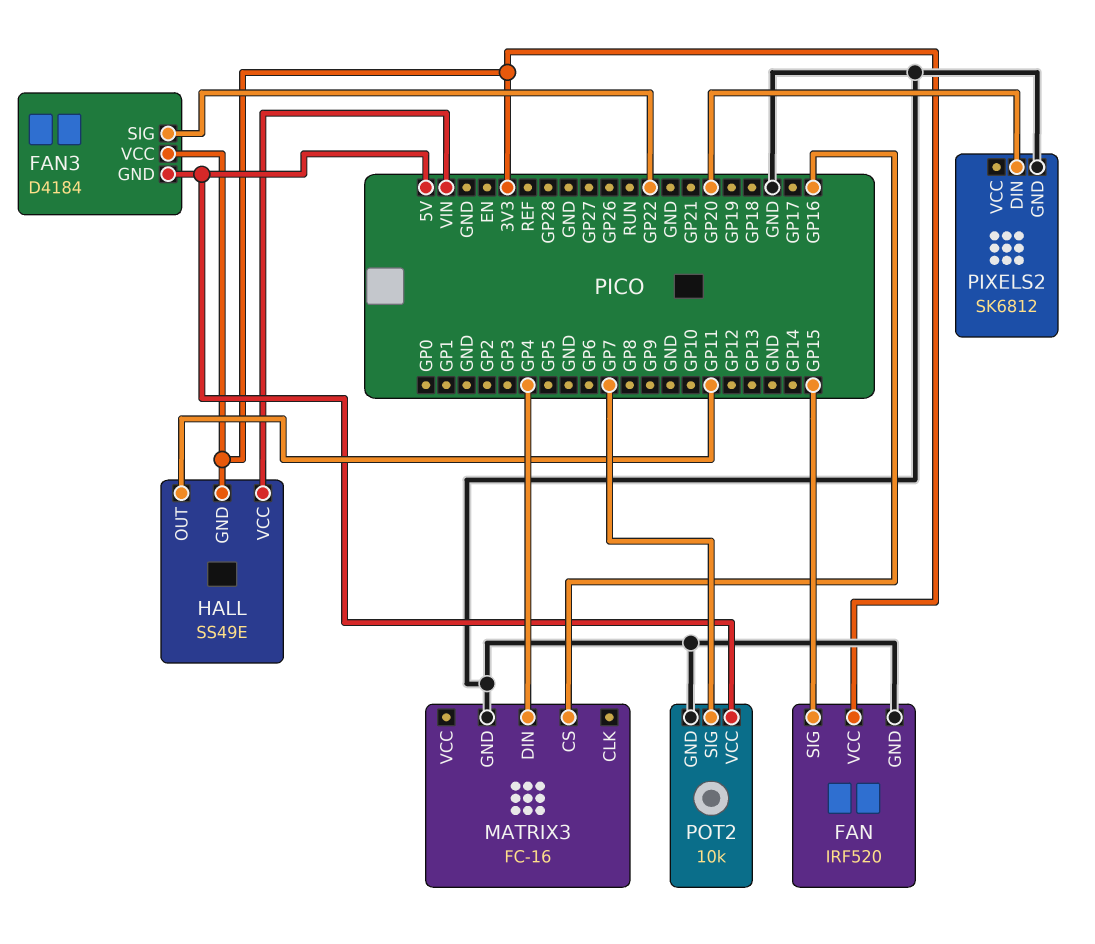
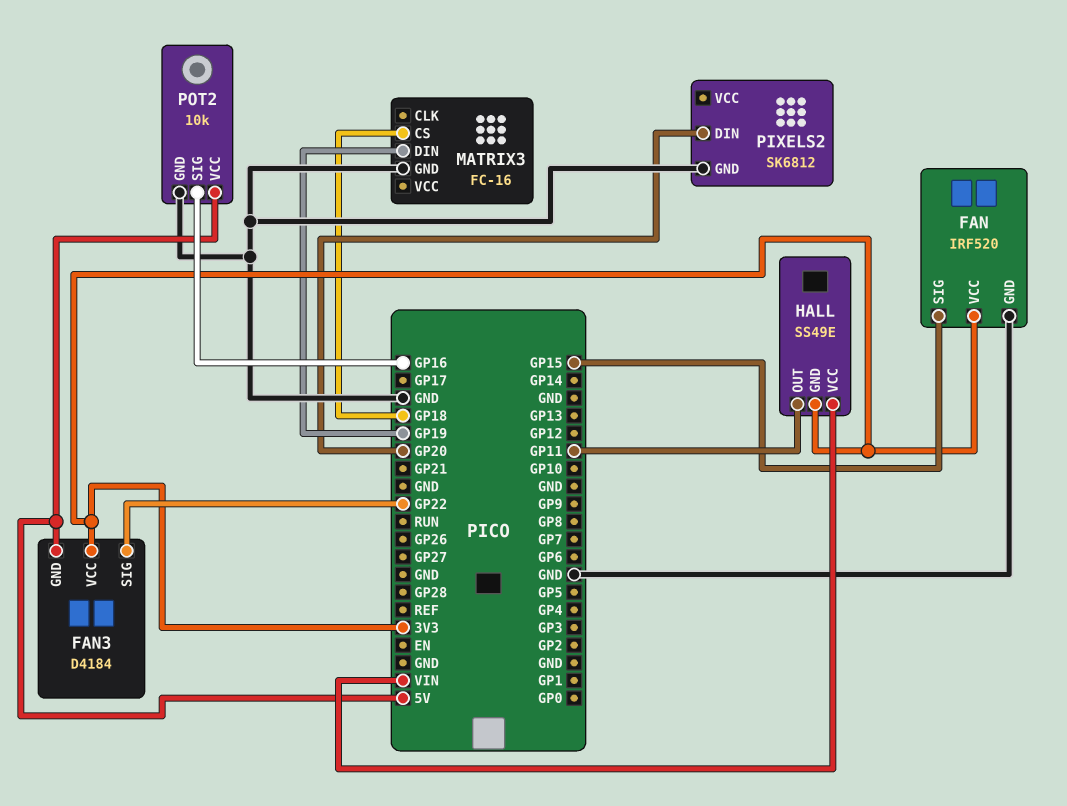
MATRIX3 pin CS: GP16 -> GP18
MATRIX3 pin DIN: GP4 -> GP19
POT2 pin SIG: GP7 -> GP16

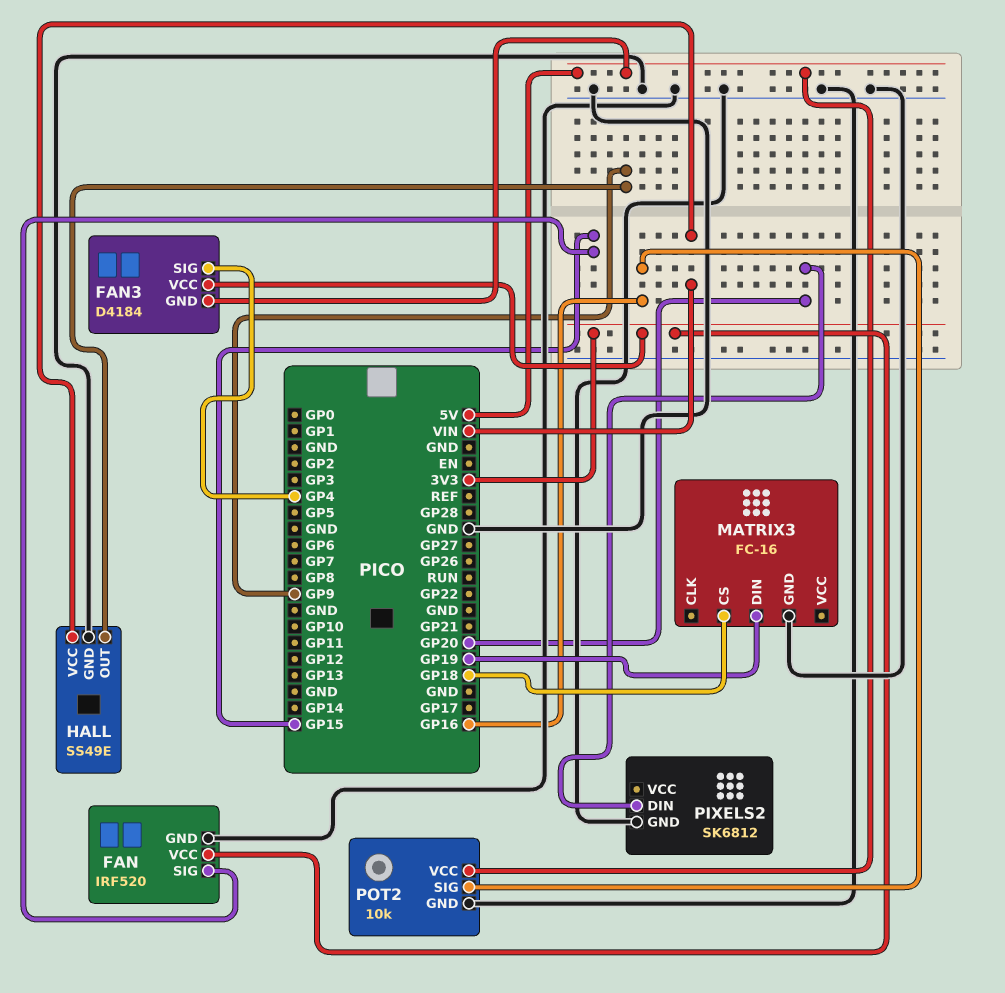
FAN3 pin SIG: GP22 -> GP4
HALL pin GND: 3V3 -> GND
HALL pin OUT: GP11 -> GP9

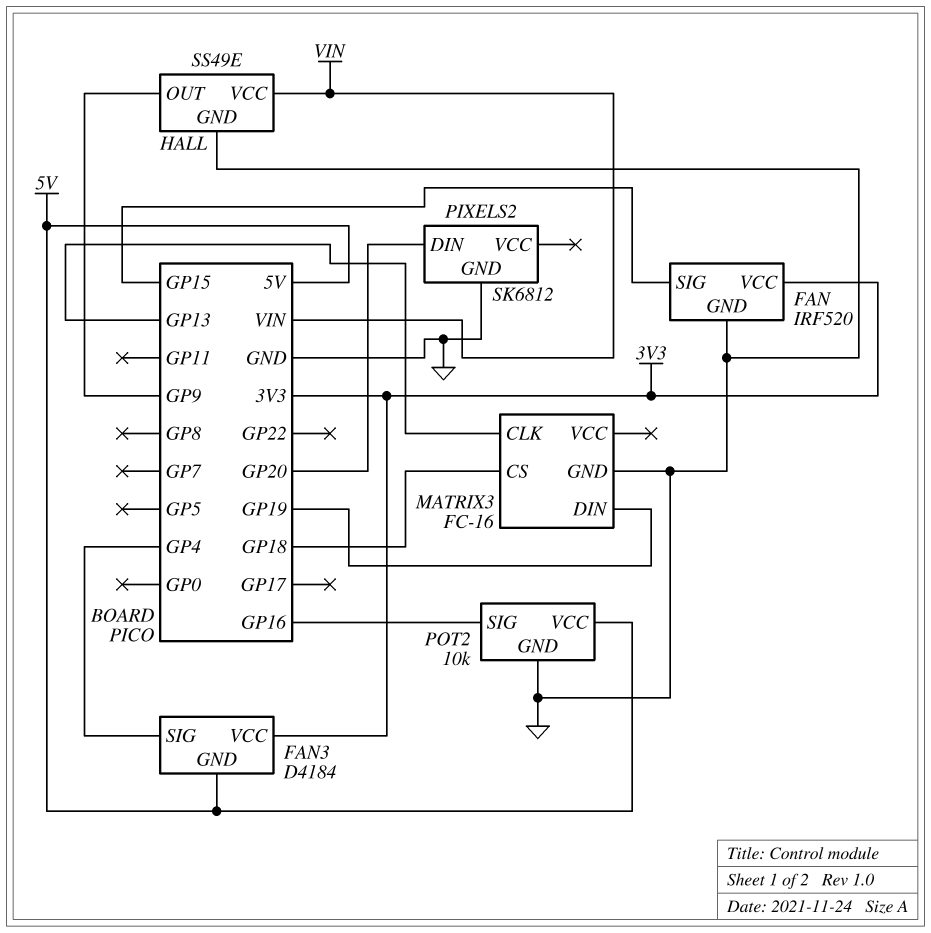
MATRIX3 pin CLK: none -> GP13

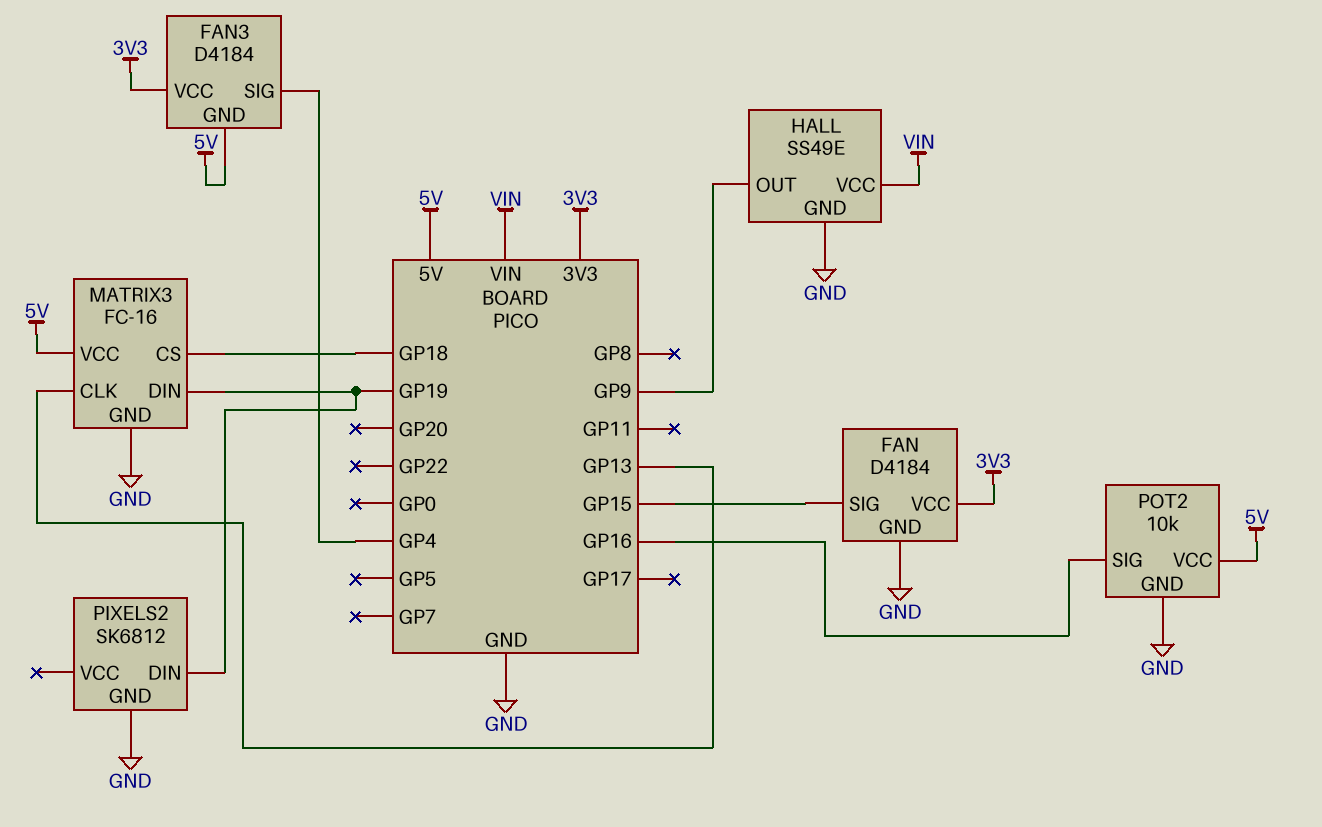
FAN: IRF520 -> D4184
MATRIX3 pin VCC: none -> 5V
PIXELS2 pin DIN: GP20 -> GP19

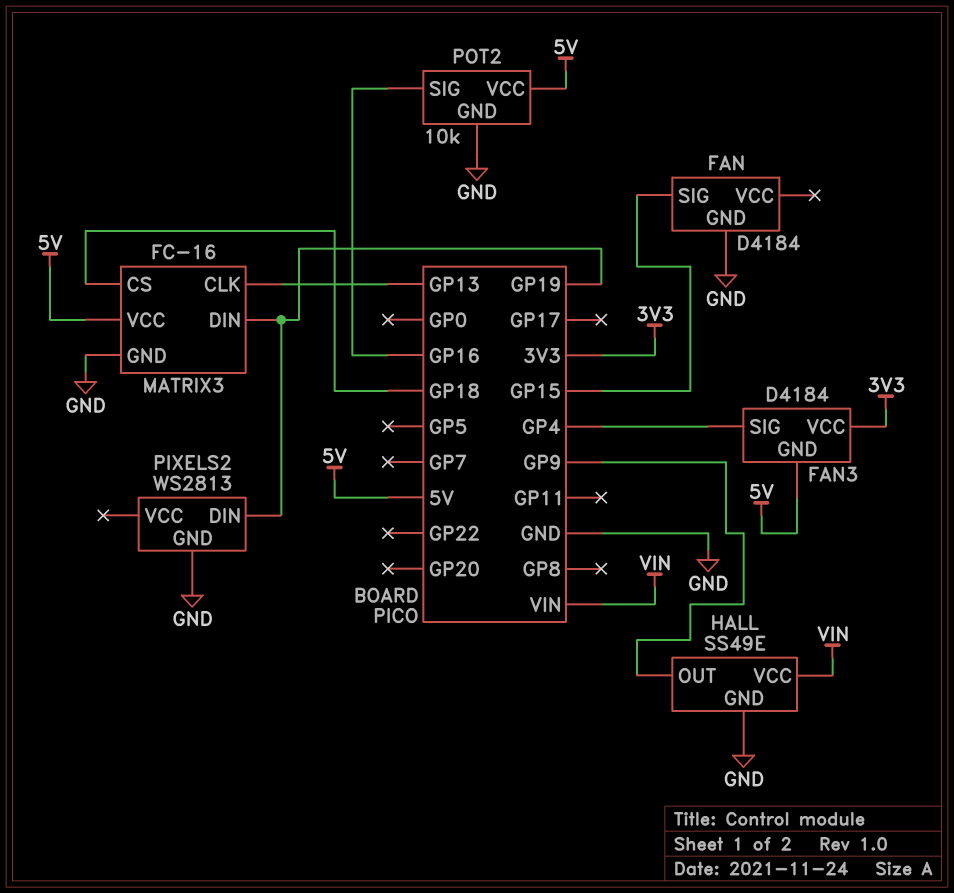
FAN pin VCC: 3V3 -> none
PIXELS2: SK6812 -> WS2813

